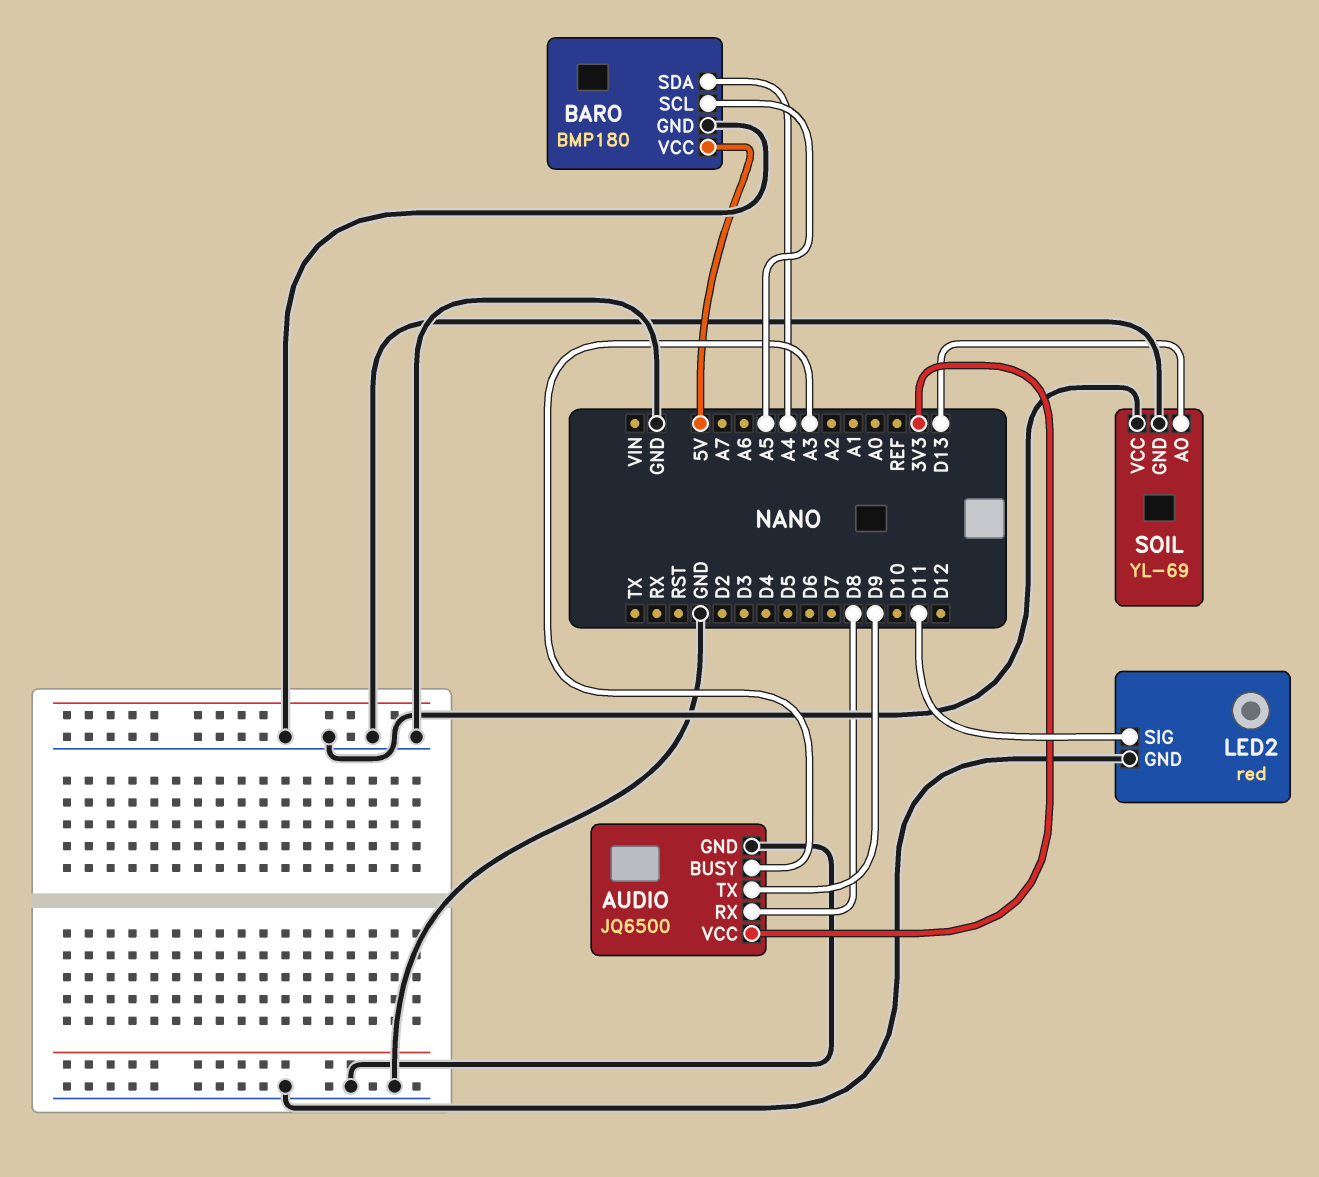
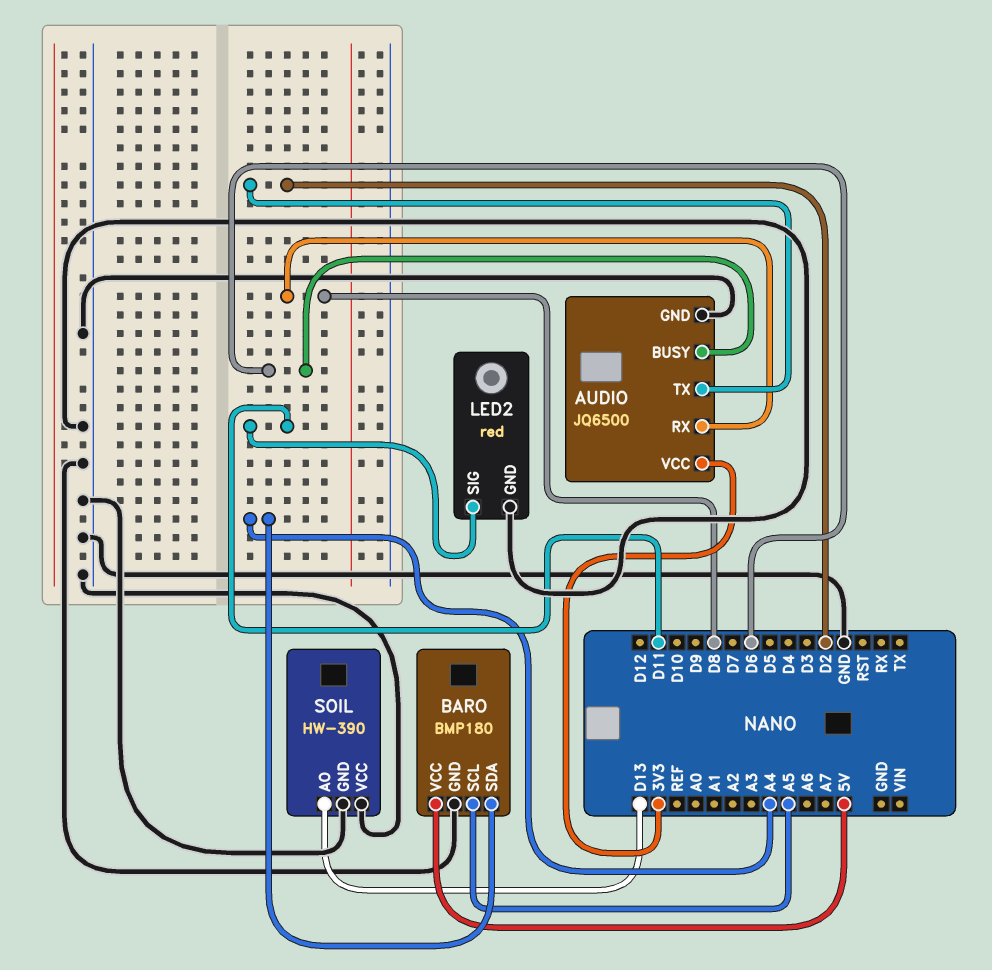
AUDIO pin BUSY: A3 -> D6
AUDIO pin TX: D9 -> D2
SOIL: YL-69 -> HW-390

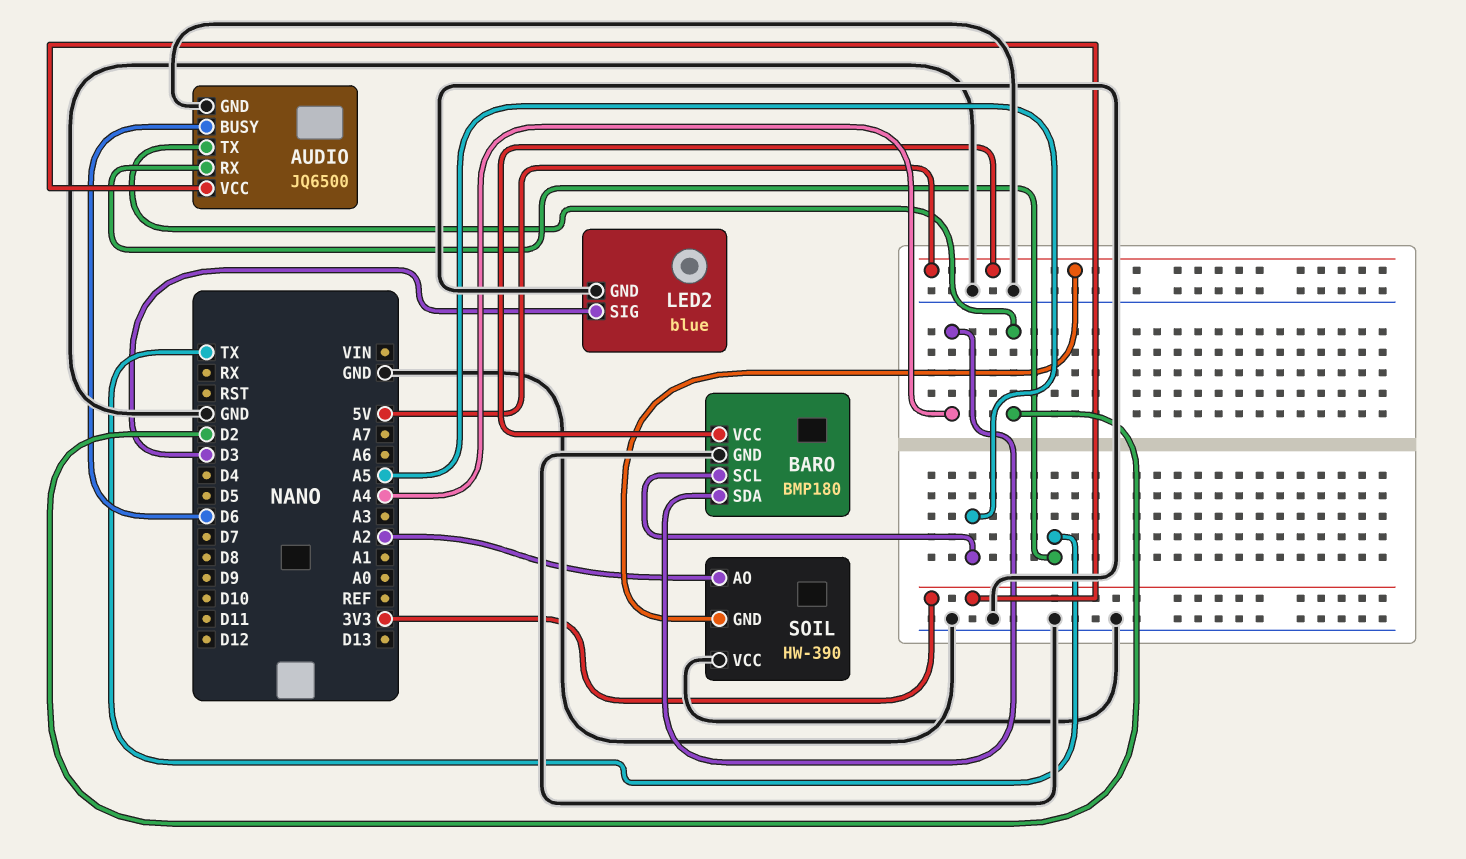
AUDIO pin RX: D8 -> TX
LED2: red -> blue
LED2 pin SIG: D11 -> D3
SOIL pin AO: D13 -> A2
SOIL pin GND: GND -> 5V

